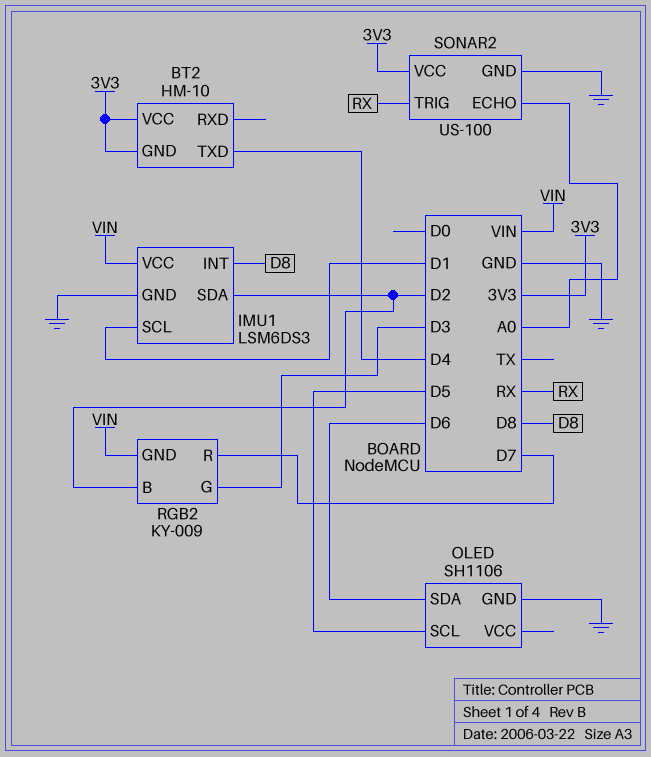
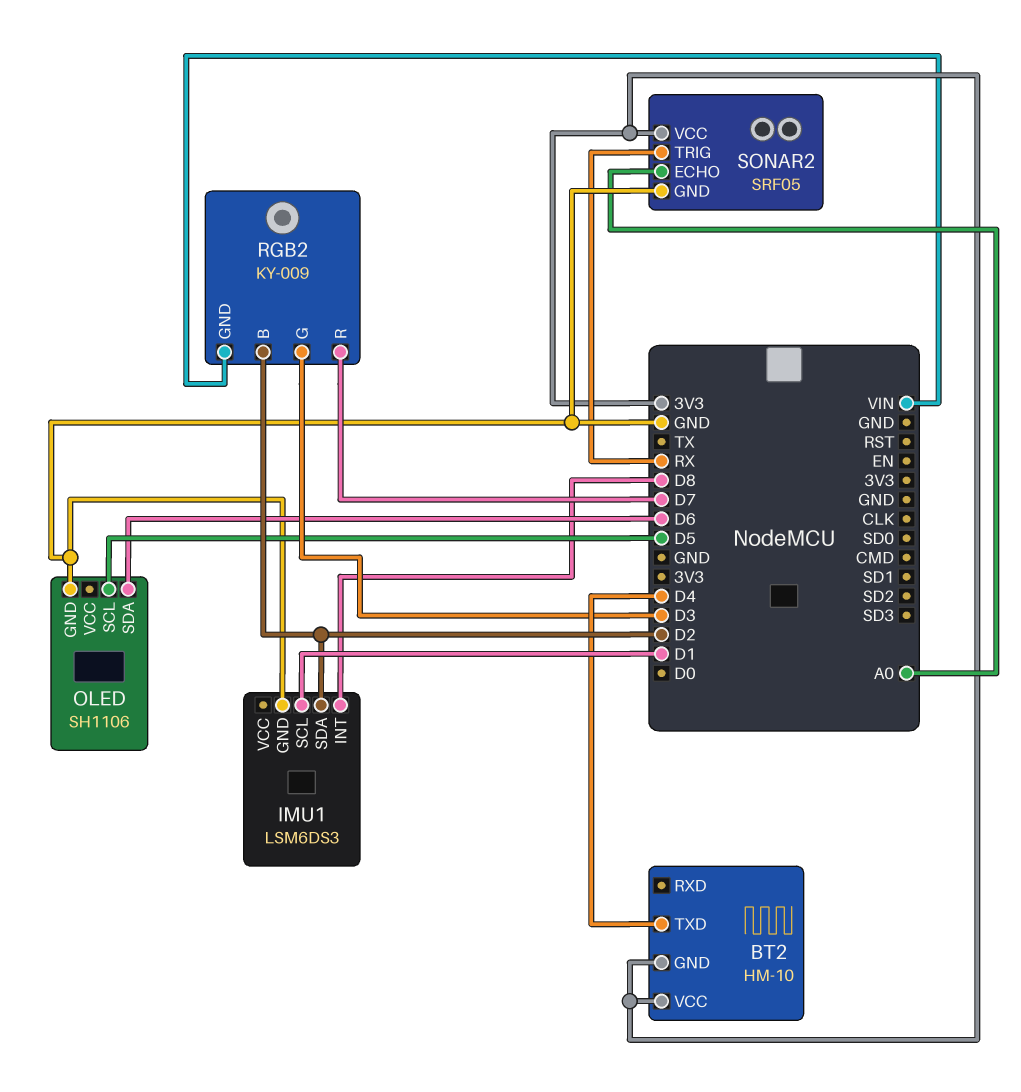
IMU1 pin VCC: VIN -> none
SONAR2: US-100 -> SRF05

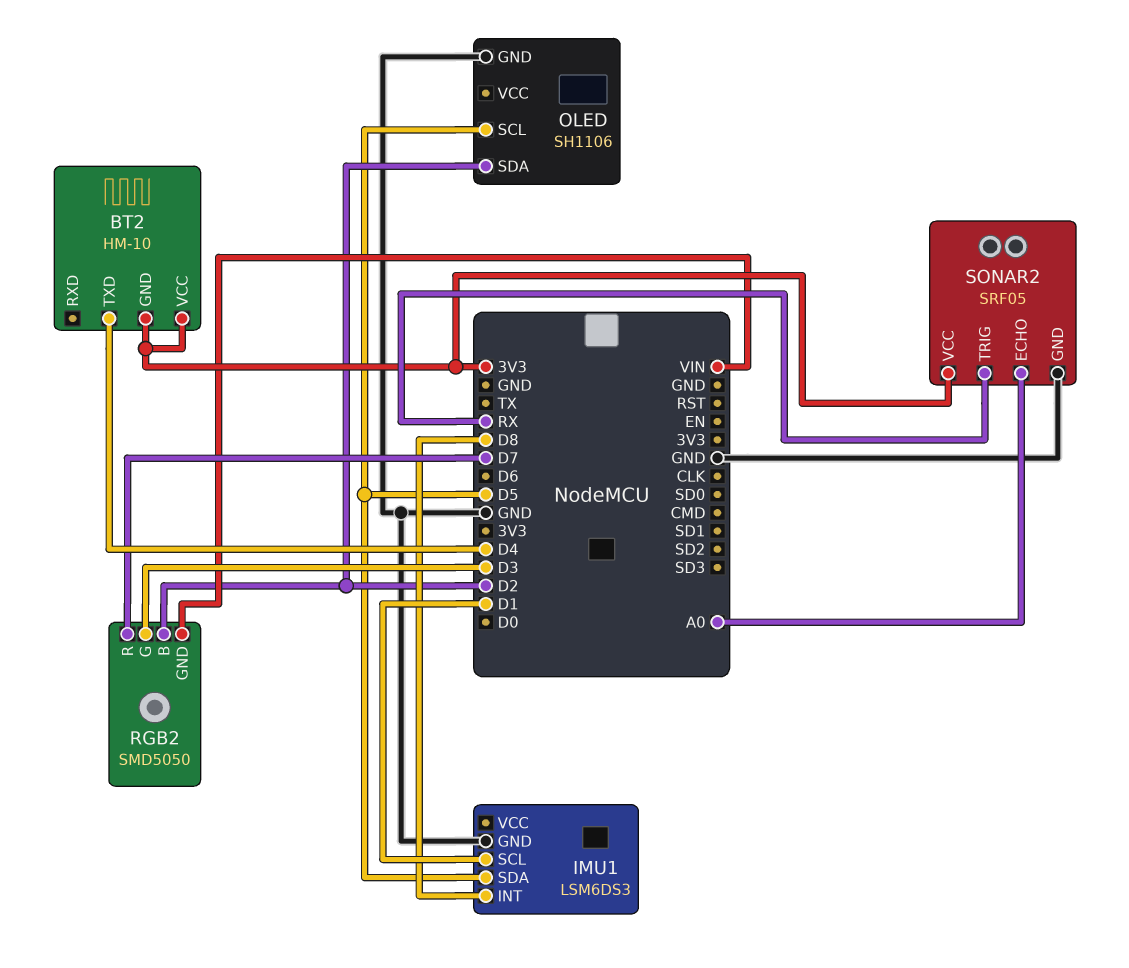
IMU1 pin SDA: D2 -> D5
OLED pin SDA: D6 -> D2
RGB2: KY-009 -> SMD5050

